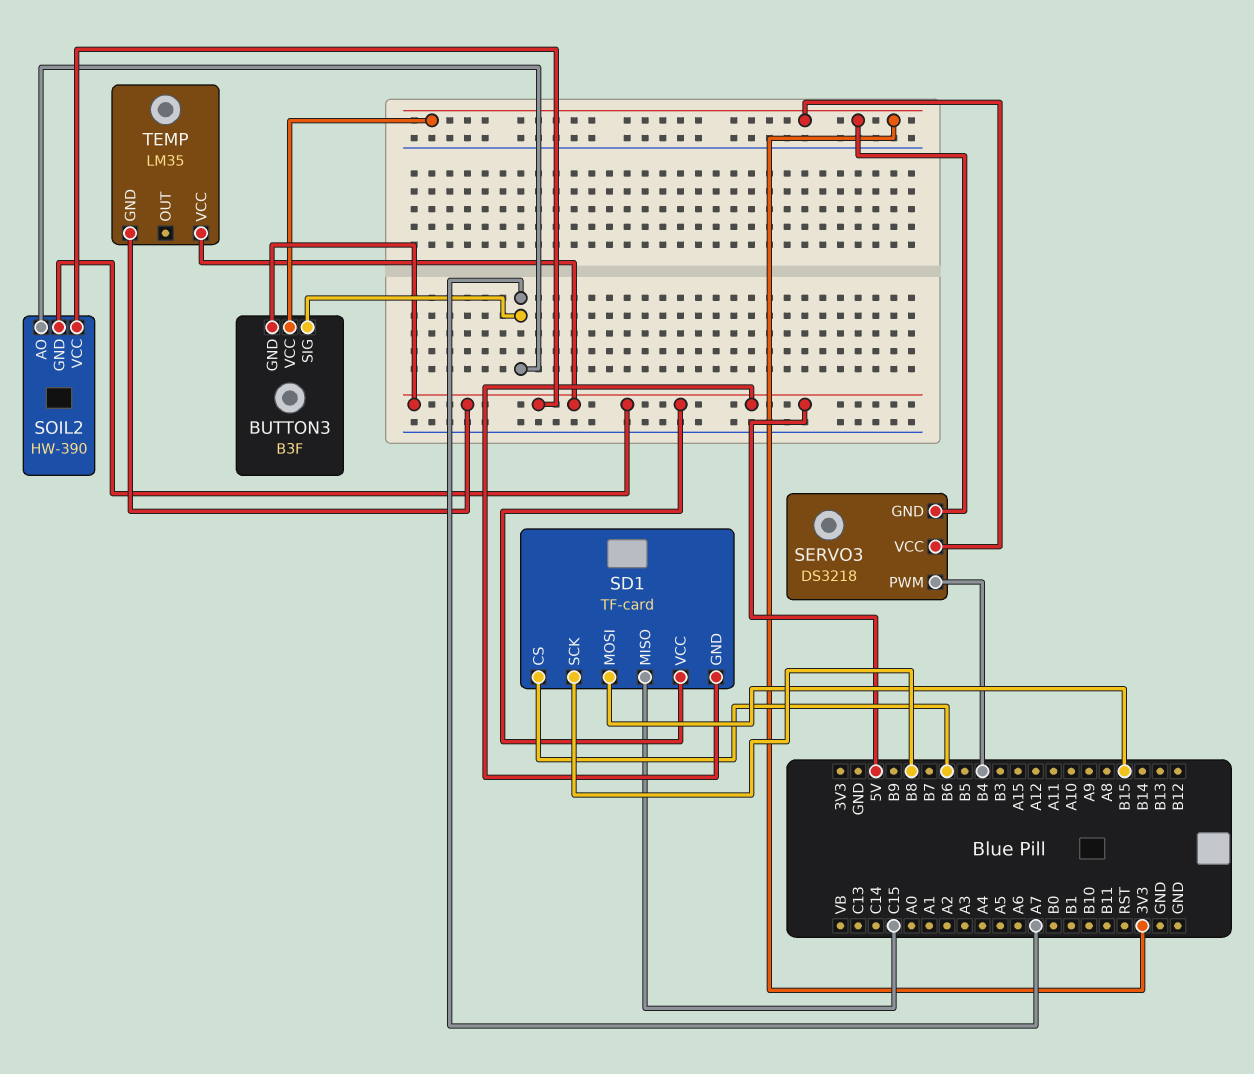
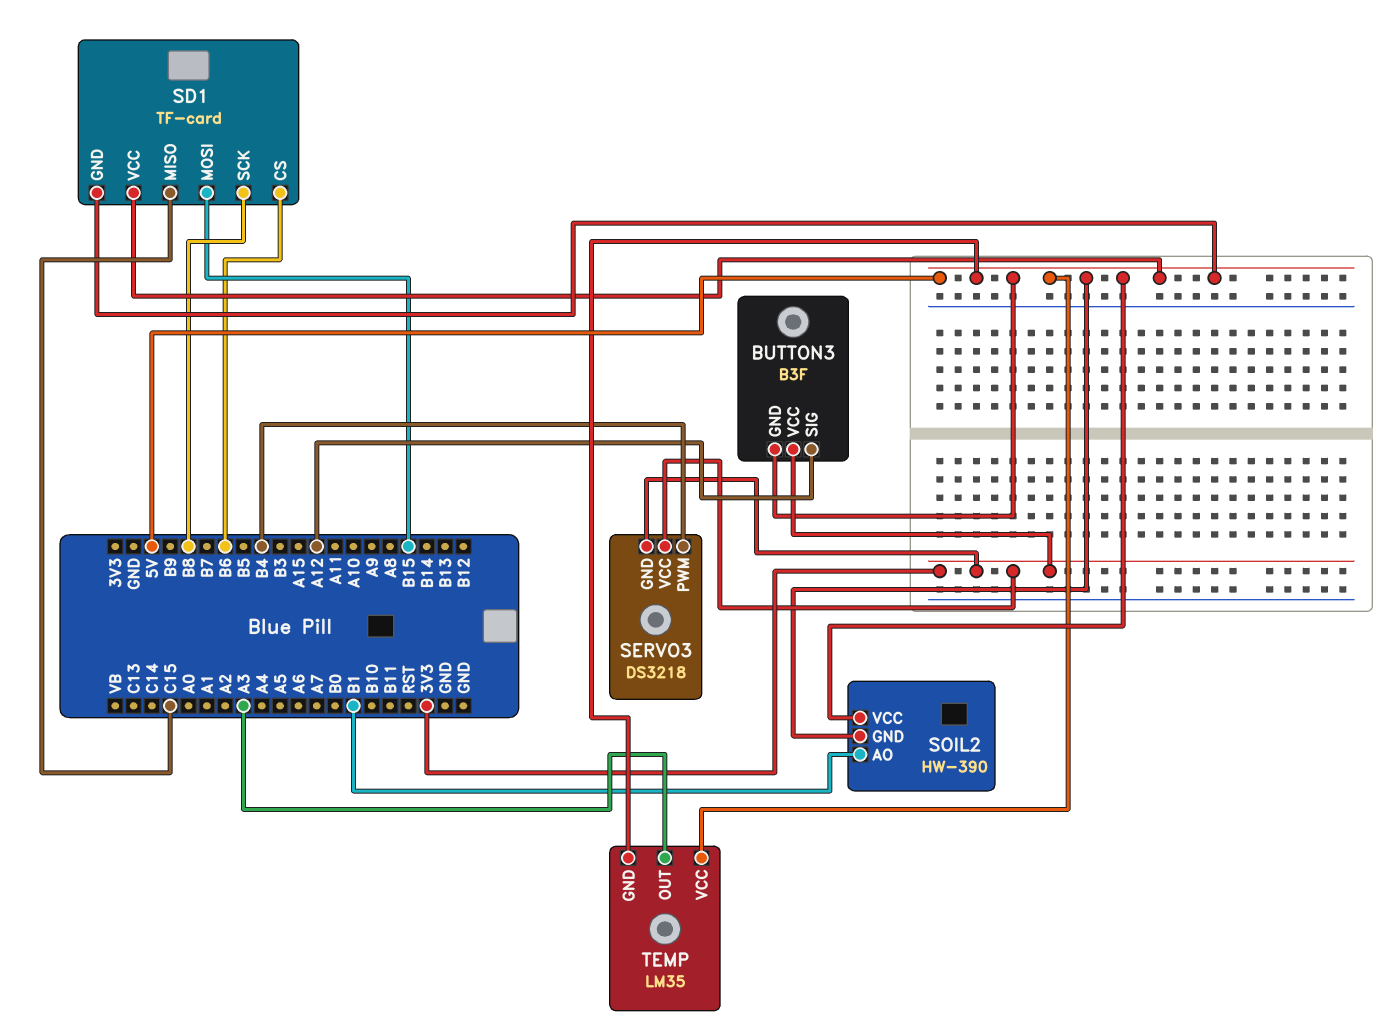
BUTTON3 pin SIG: A7 -> A12
SOIL2 pin AO: A7 -> B1
TEMP pin OUT: none -> A3

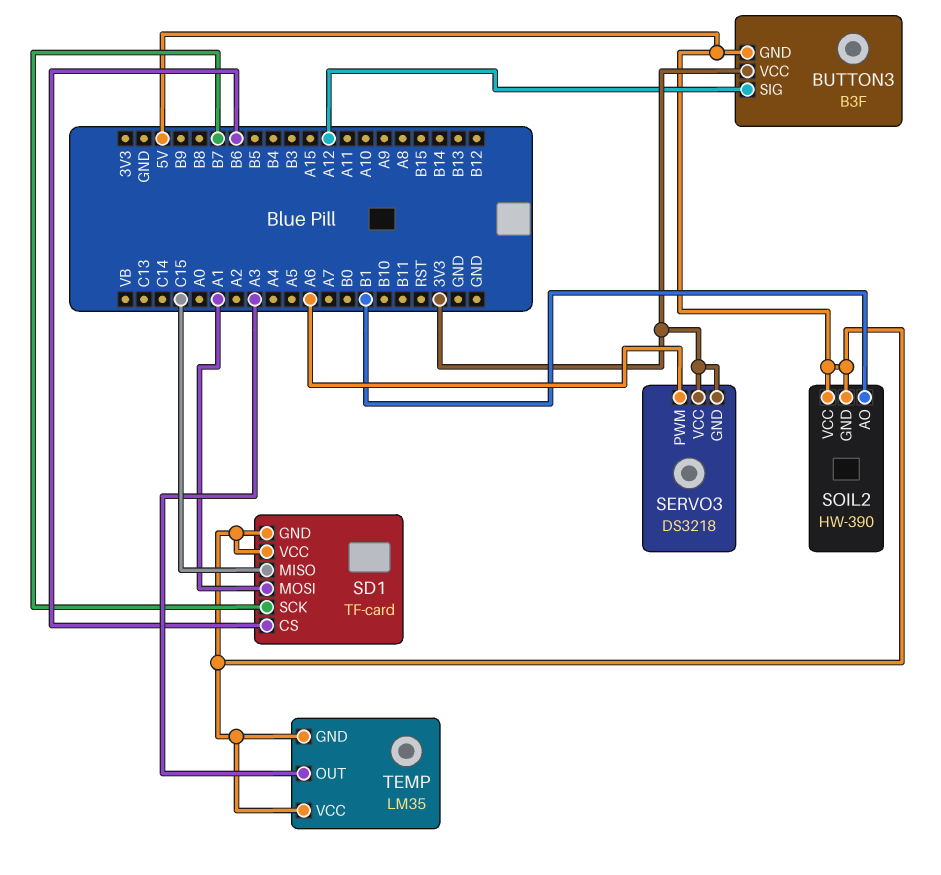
SD1 pin MOSI: B15 -> A1
SD1 pin SCK: B8 -> B7
SERVO3 pin PWM: B4 -> A6

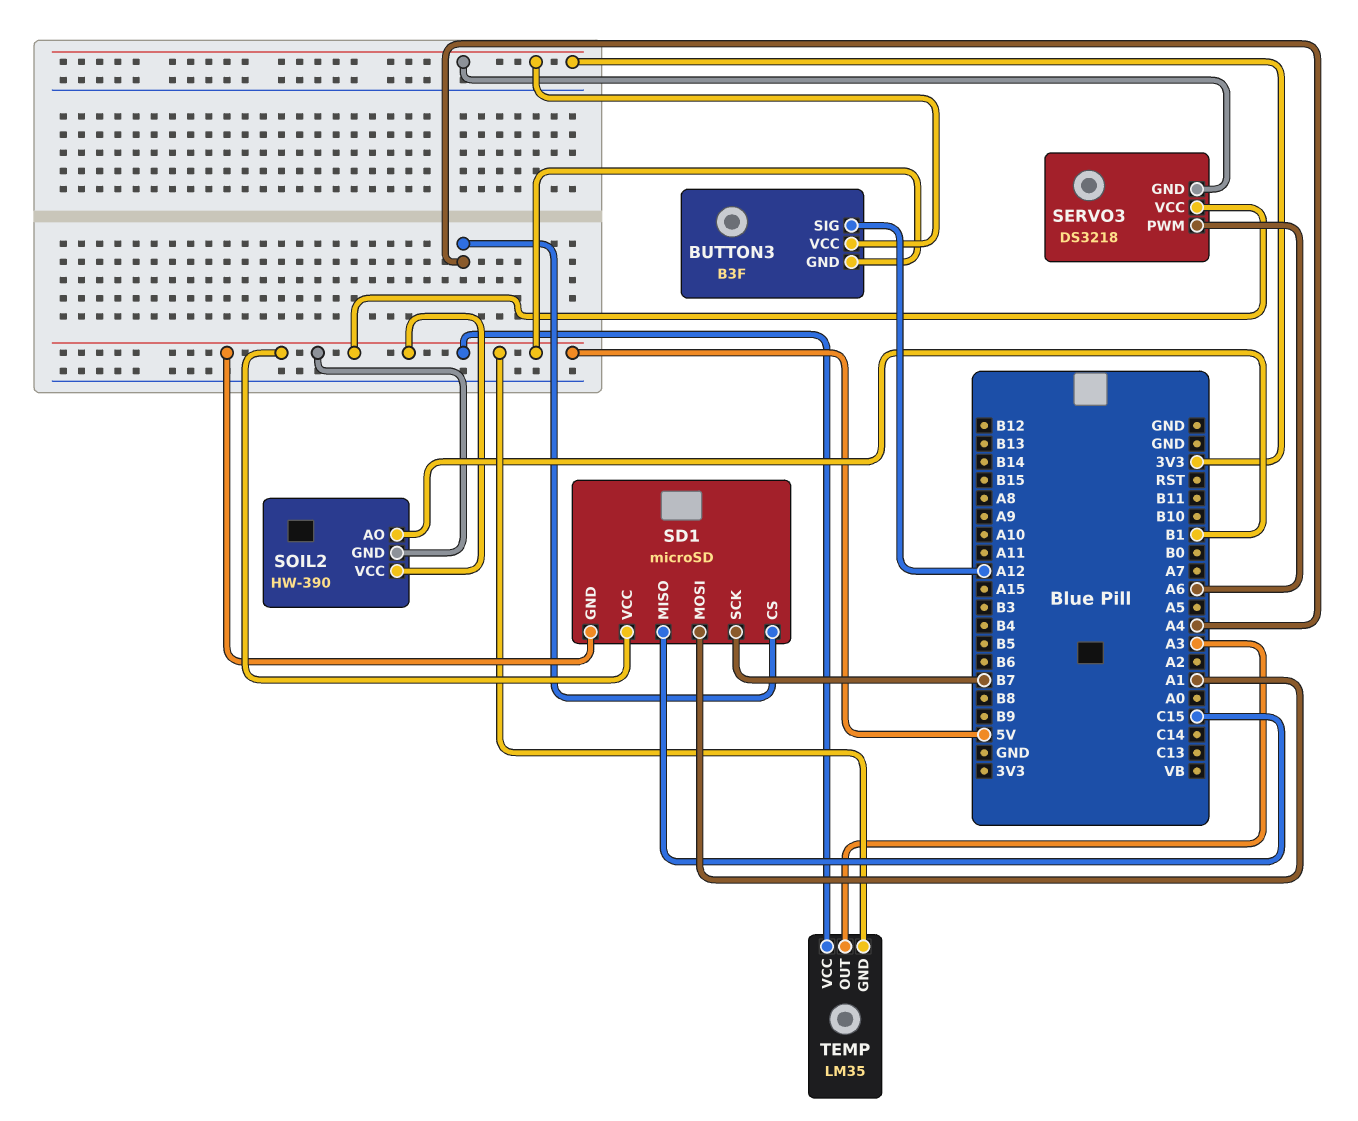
SD1: TF-card -> microSD
SD1 pin CS: B6 -> A4
SERVO3 pin VCC: 3V3 -> 5V

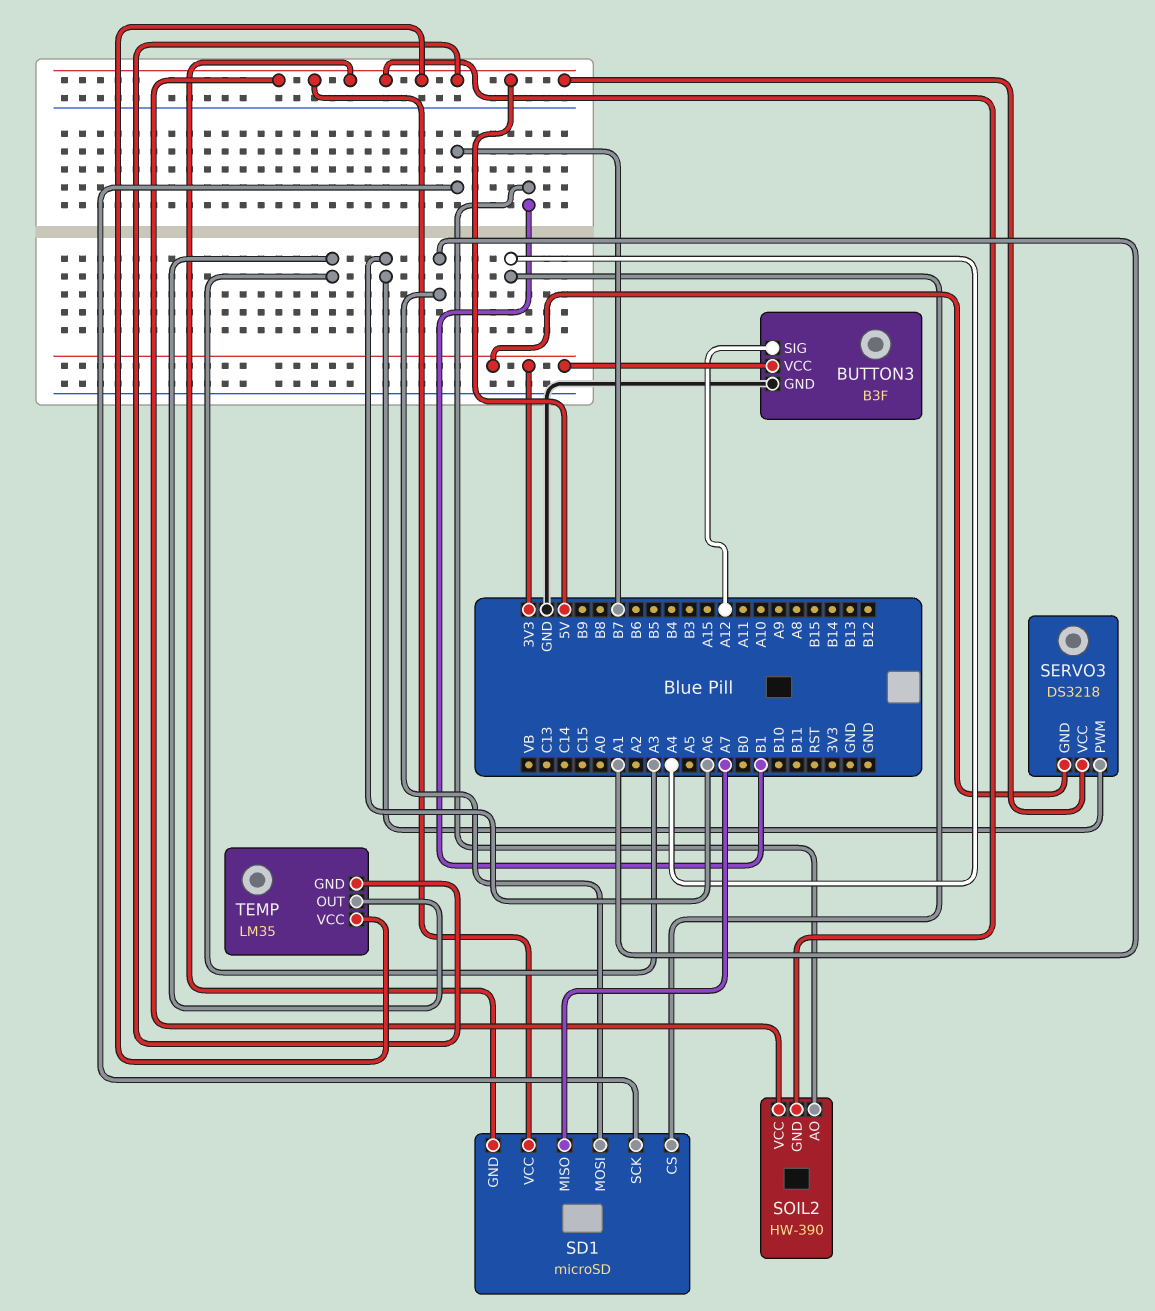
BUTTON3 pin GND: 5V -> GND
SD1 pin MISO: C15 -> A7

